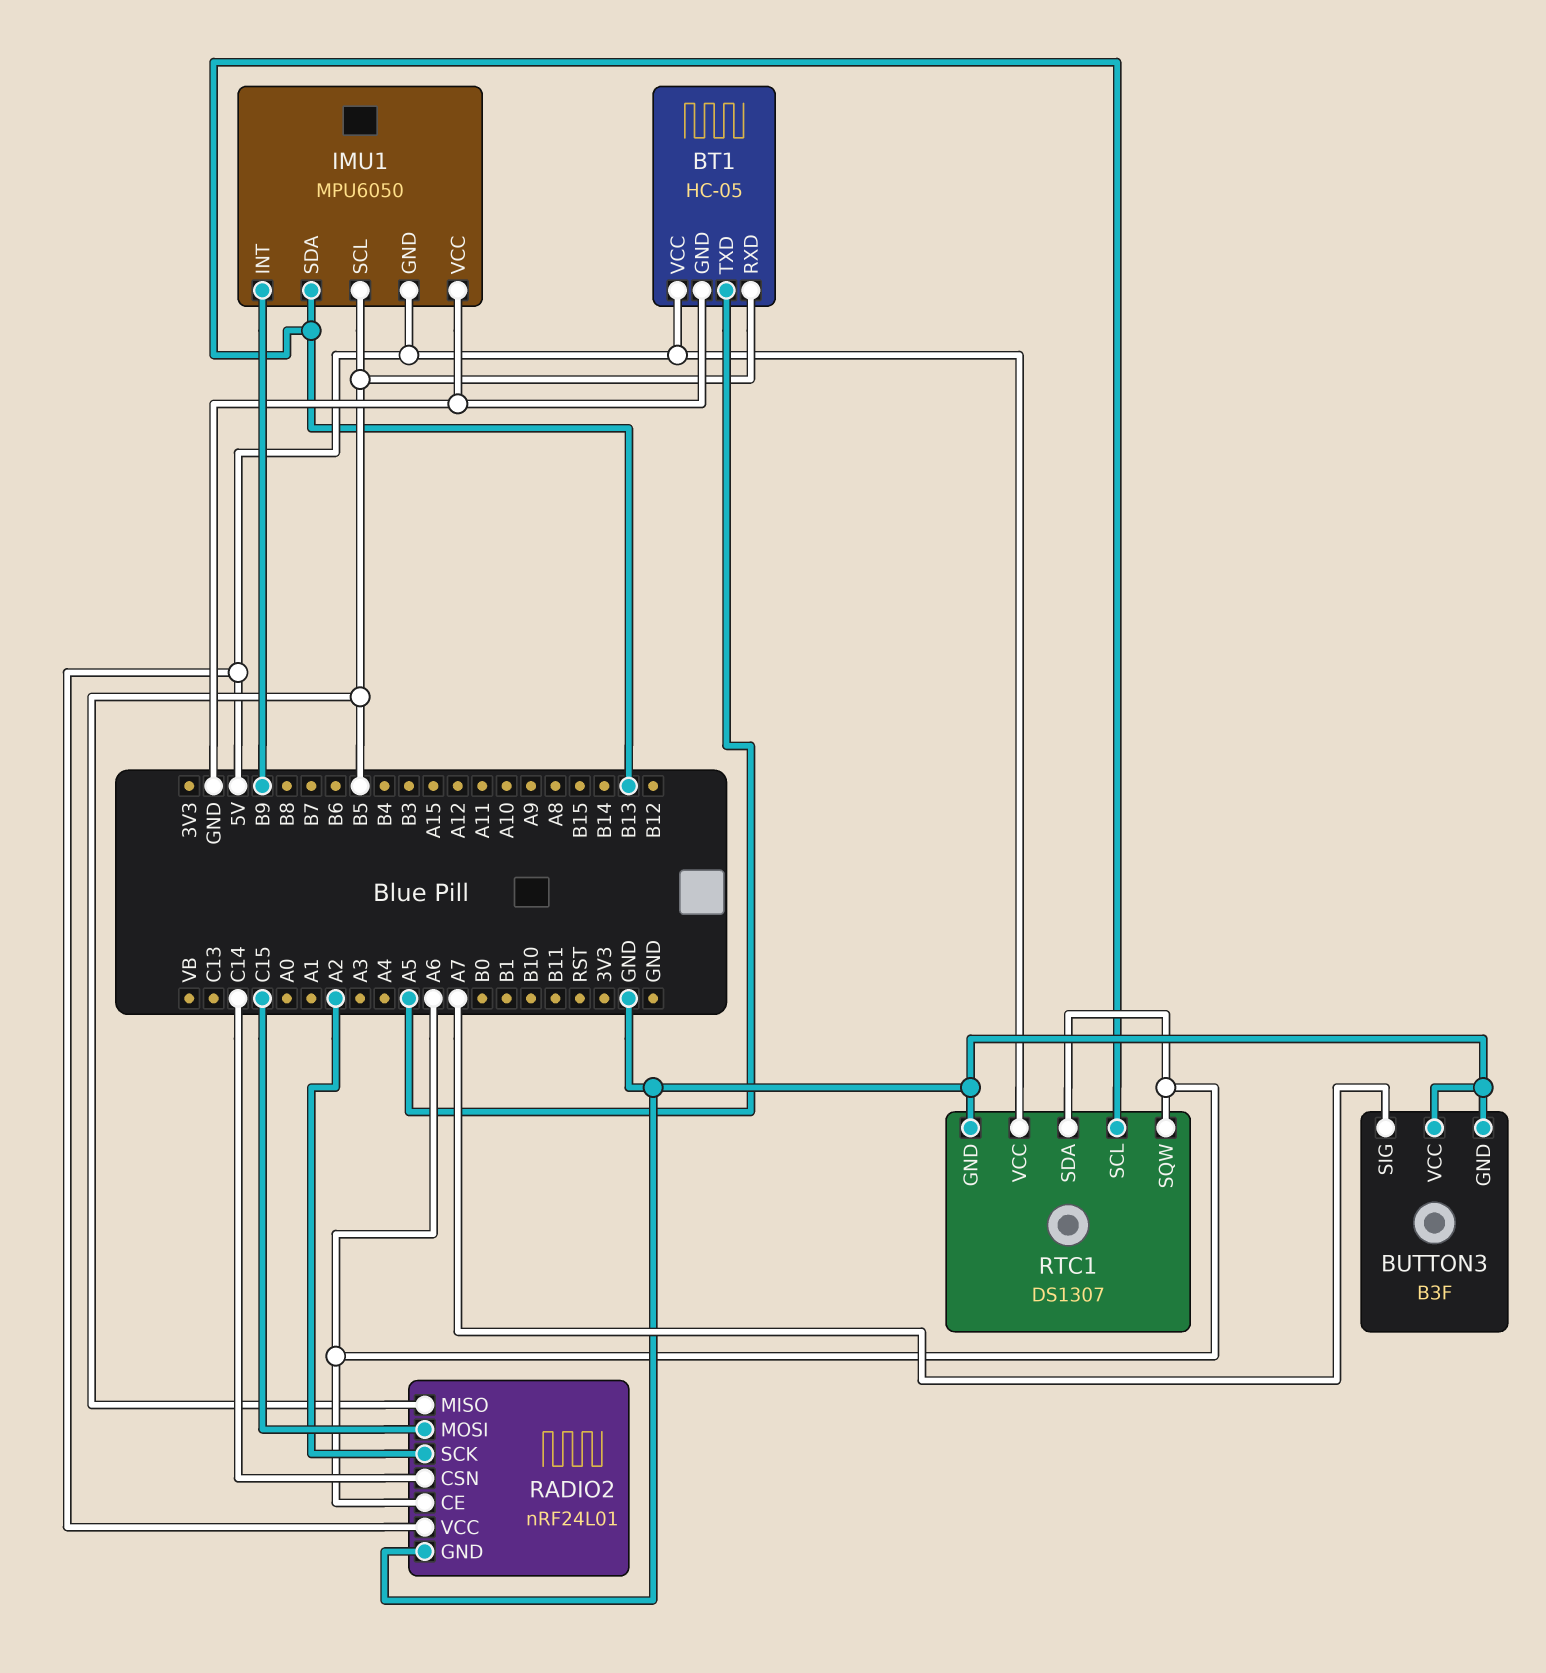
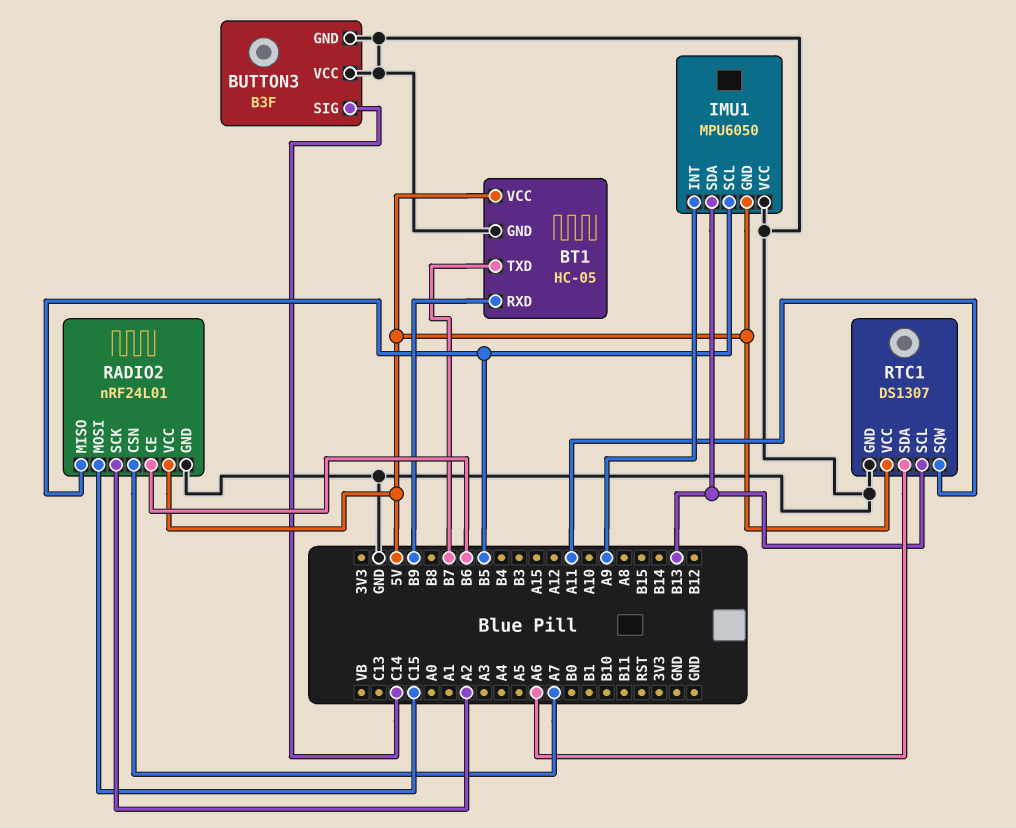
BT1 pin RXD: B5 -> B9
BT1 pin TXD: A5 -> B7
BUTTON3 pin SIG: A7 -> C14
IMU1 pin INT: B9 -> A9
RADIO2 pin CE: A6 -> B6
RADIO2 pin CSN: C14 -> A7
RTC1 pin SQW: A6 -> A11

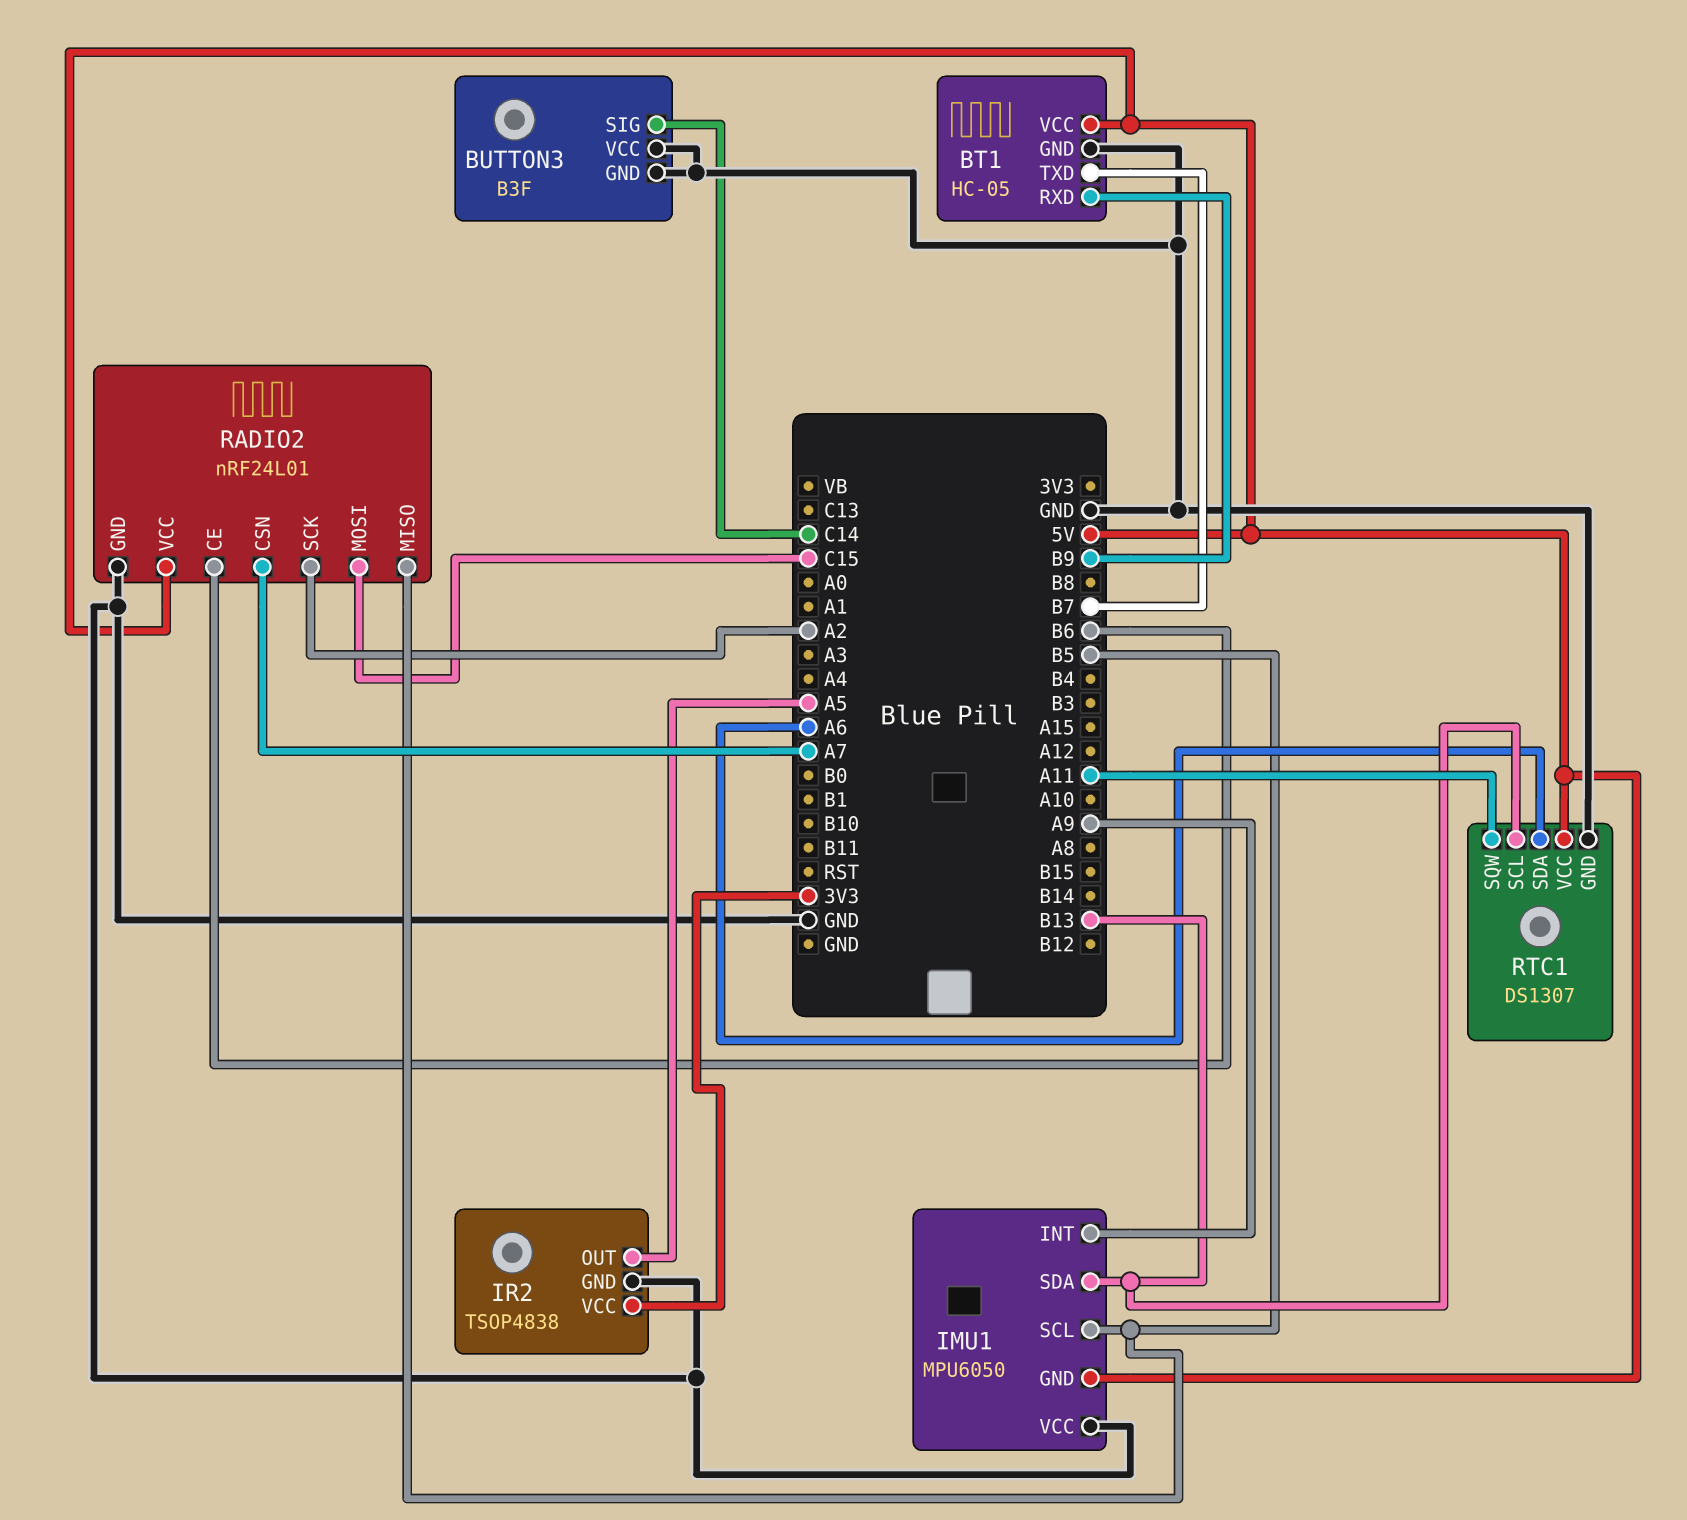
IR2: none -> TSOP4838
IR2 pin GND: none -> GND
IR2 pin OUT: none -> A5
IR2 pin VCC: none -> 3V3

